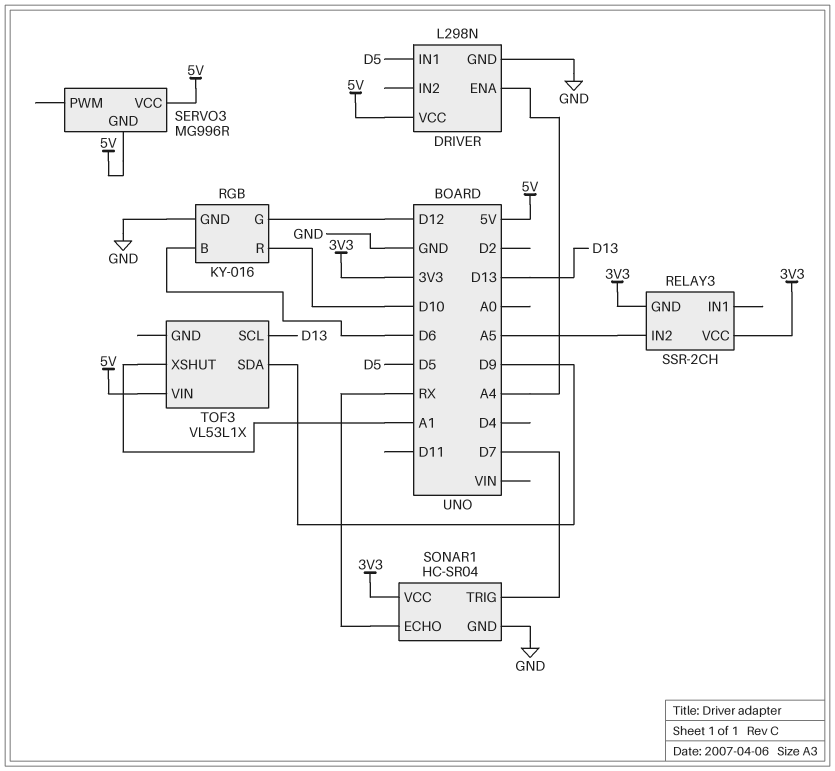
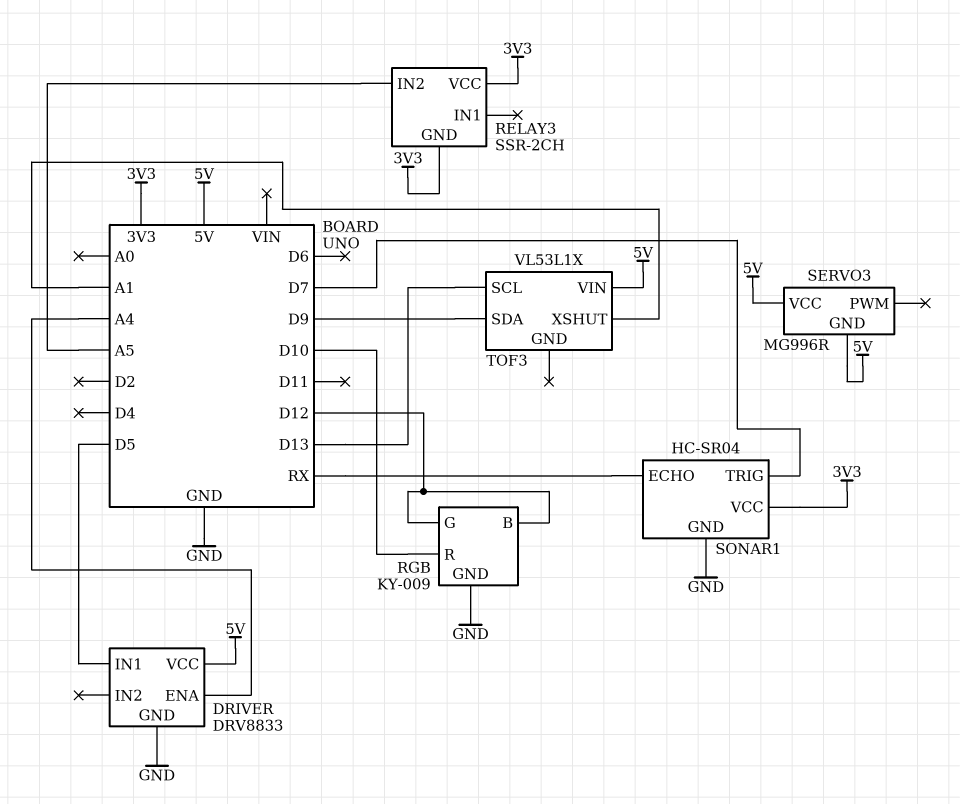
DRIVER: L298N -> DRV8833
RGB: KY-016 -> KY-009
RGB pin B: D6 -> D12

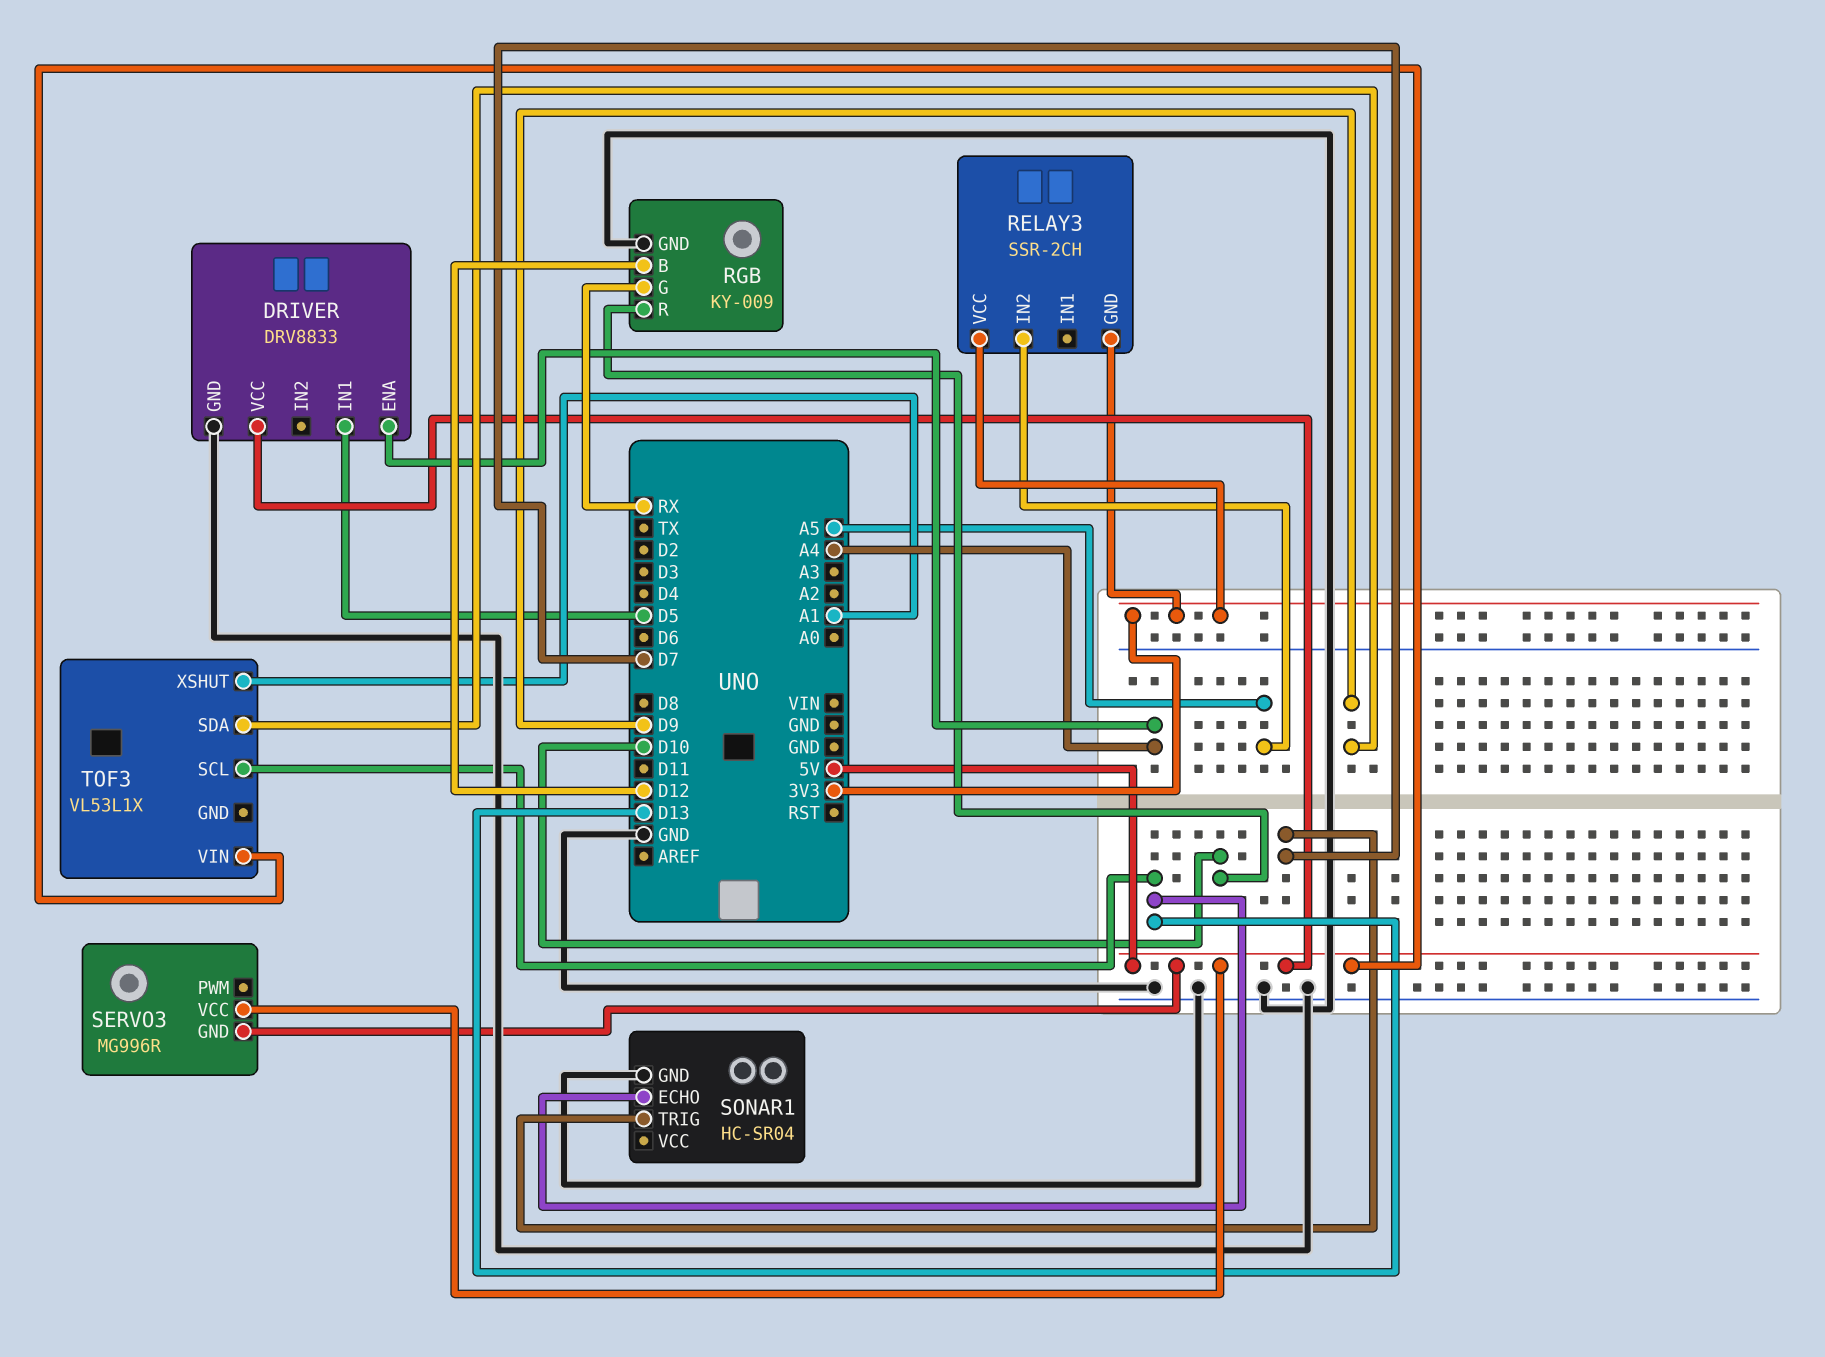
RGB pin G: D12 -> RX
SONAR1 pin ECHO: RX -> D13
SONAR1 pin VCC: 3V3 -> none

